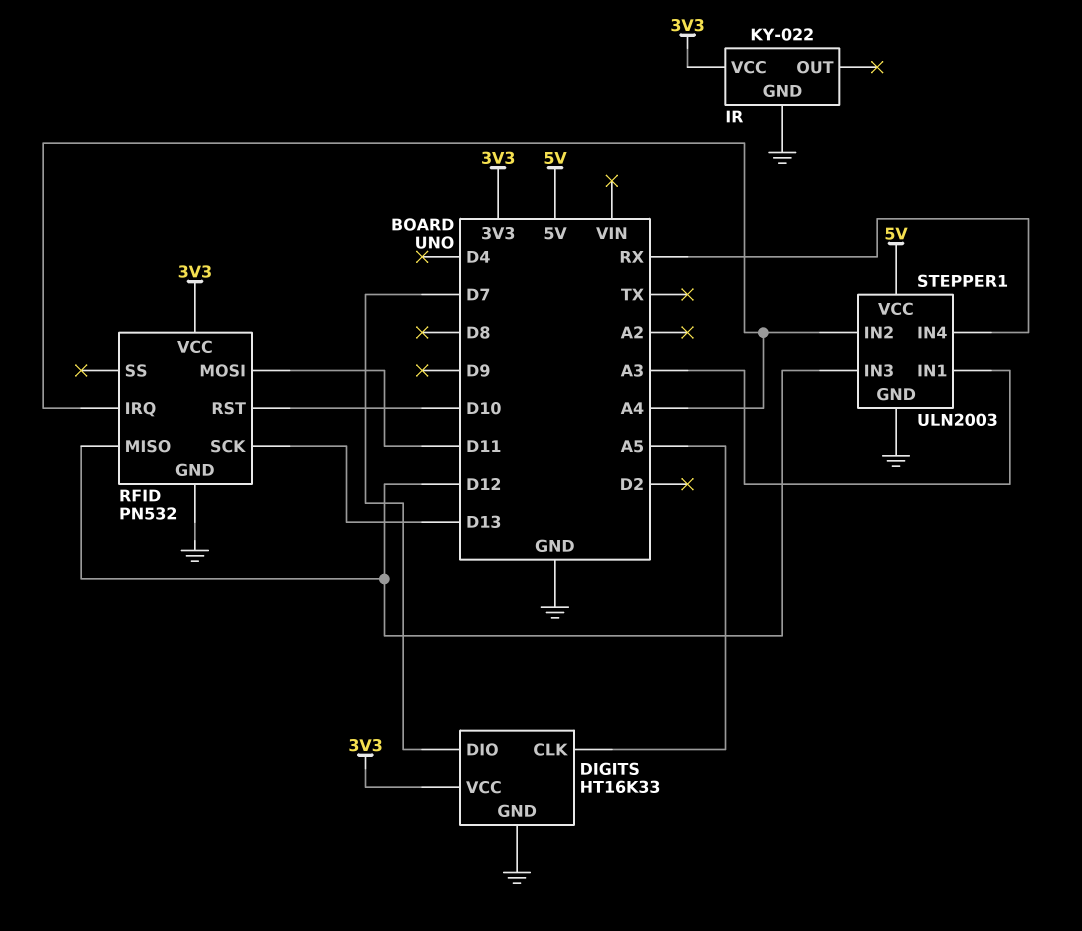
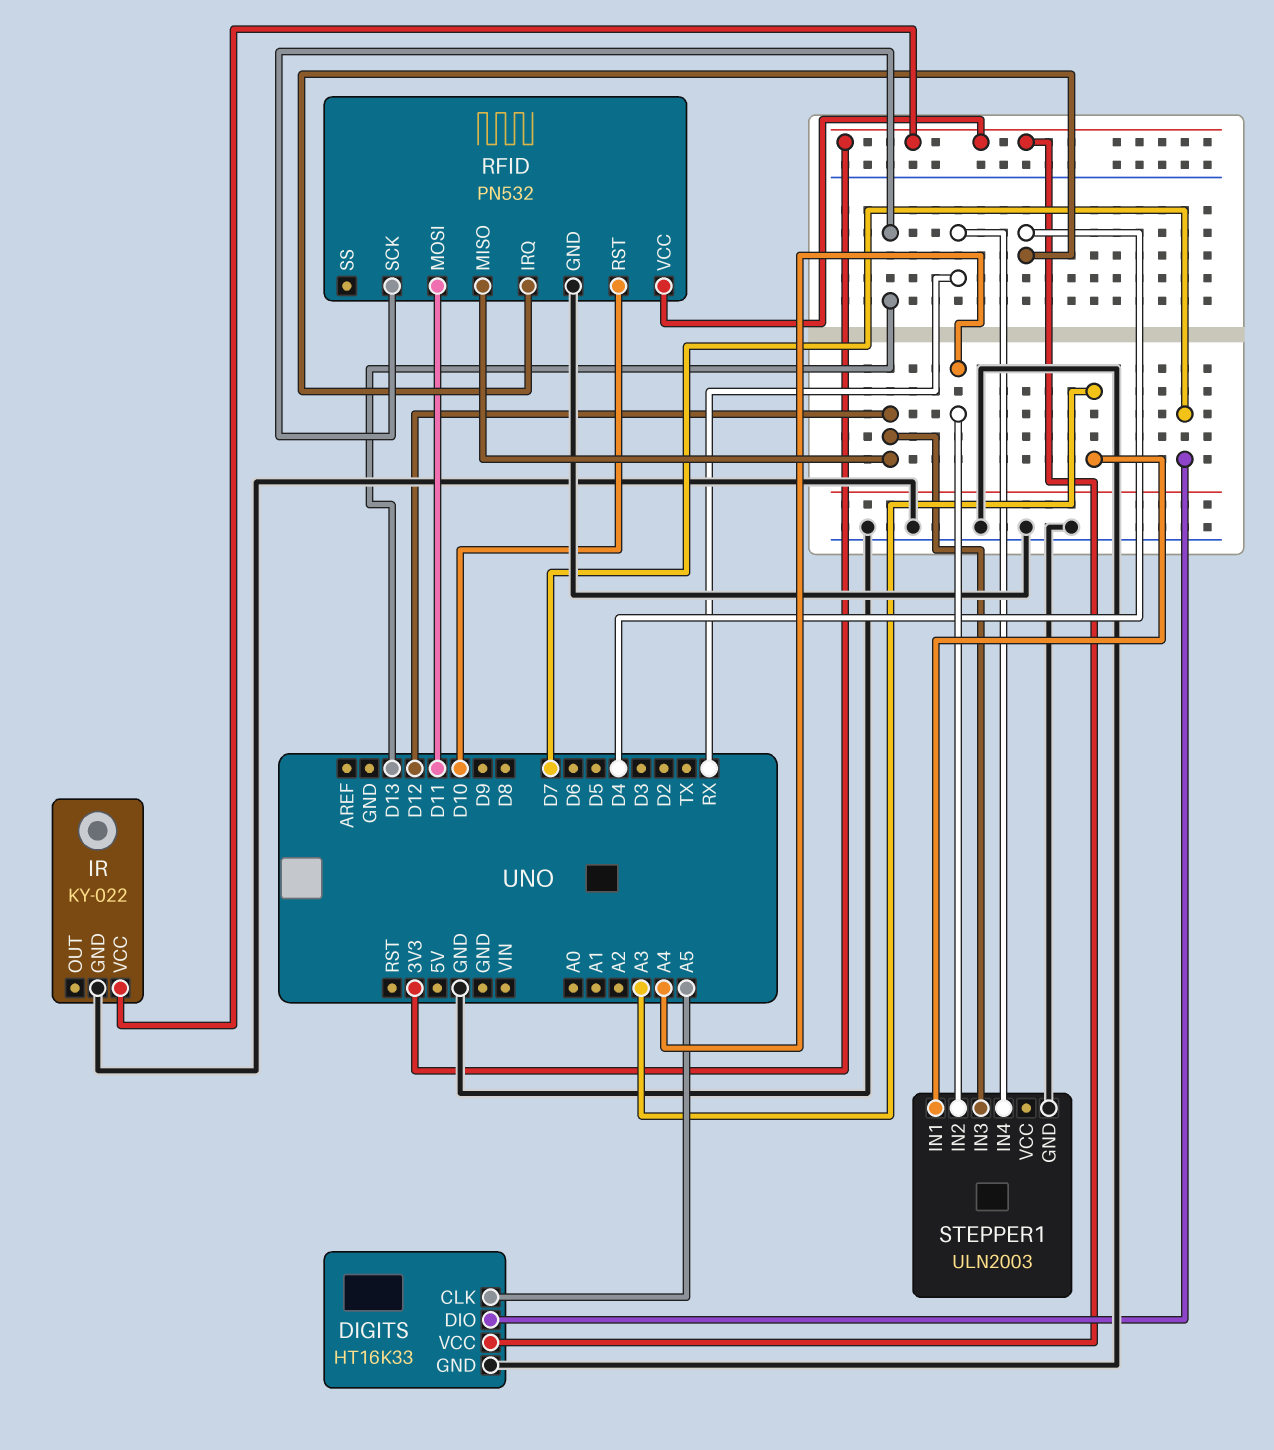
RFID pin IRQ: A4 -> D4
STEPPER1 pin VCC: 5V -> none

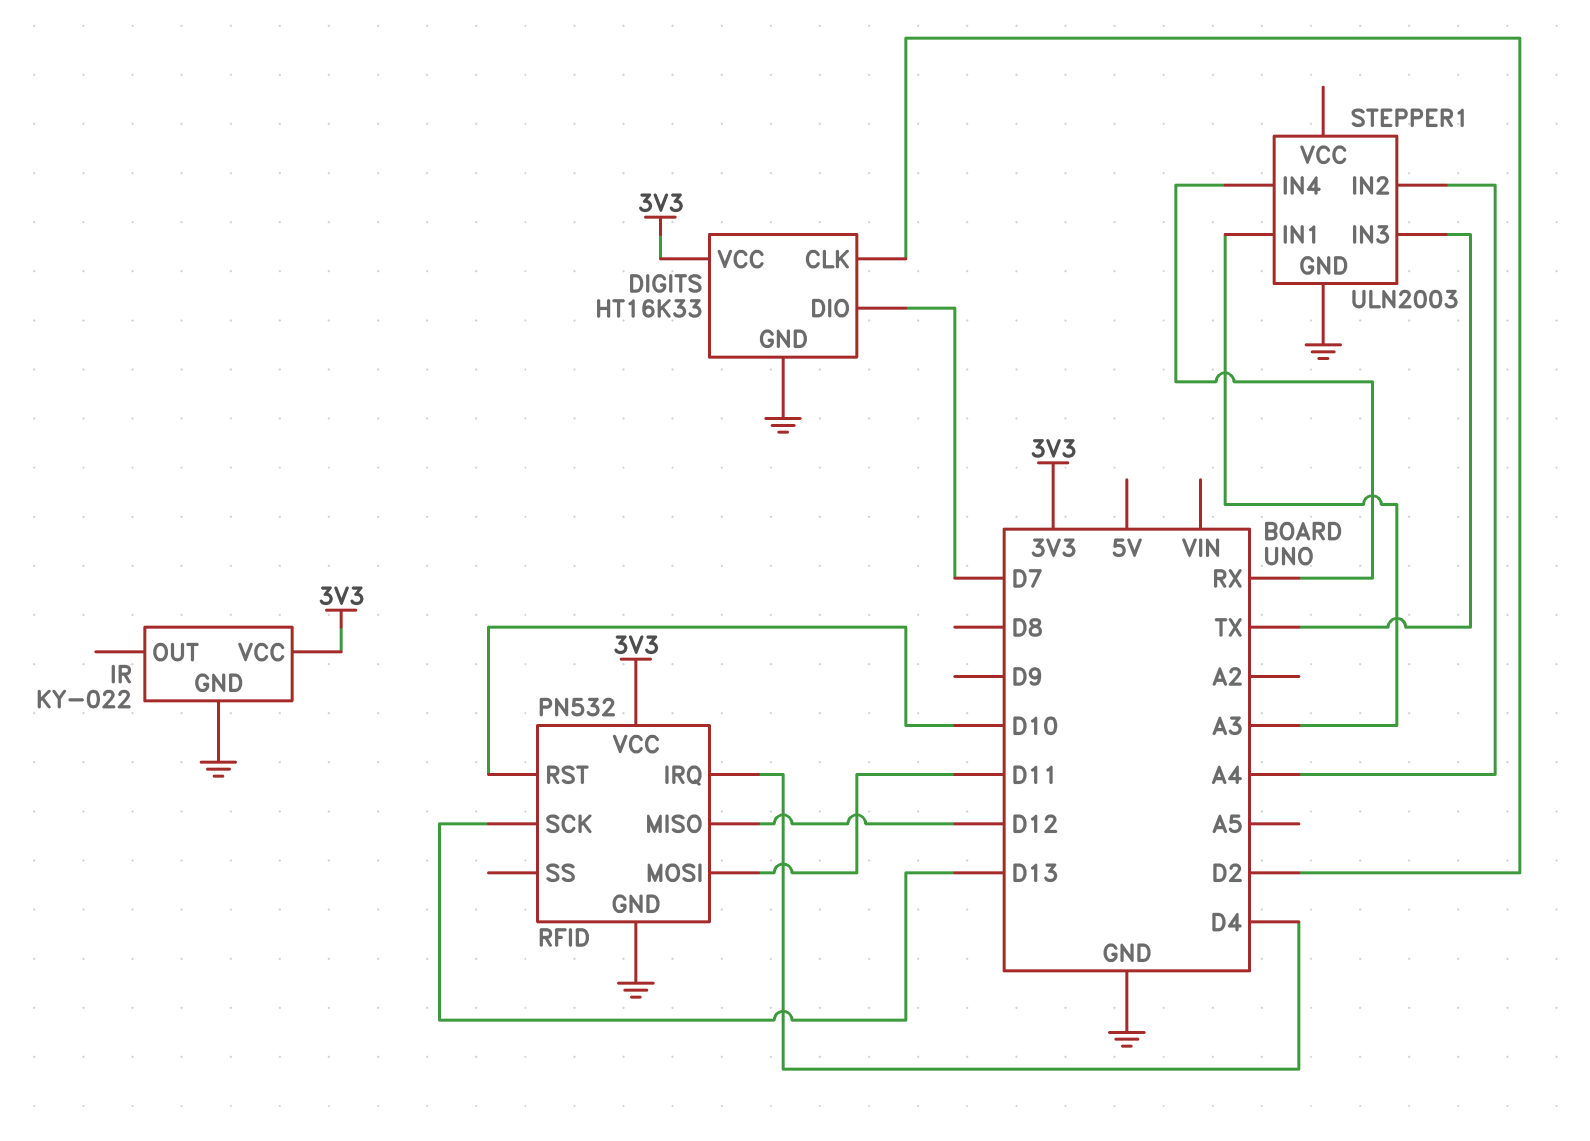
DIGITS pin CLK: A5 -> D2
STEPPER1 pin IN3: D12 -> TX

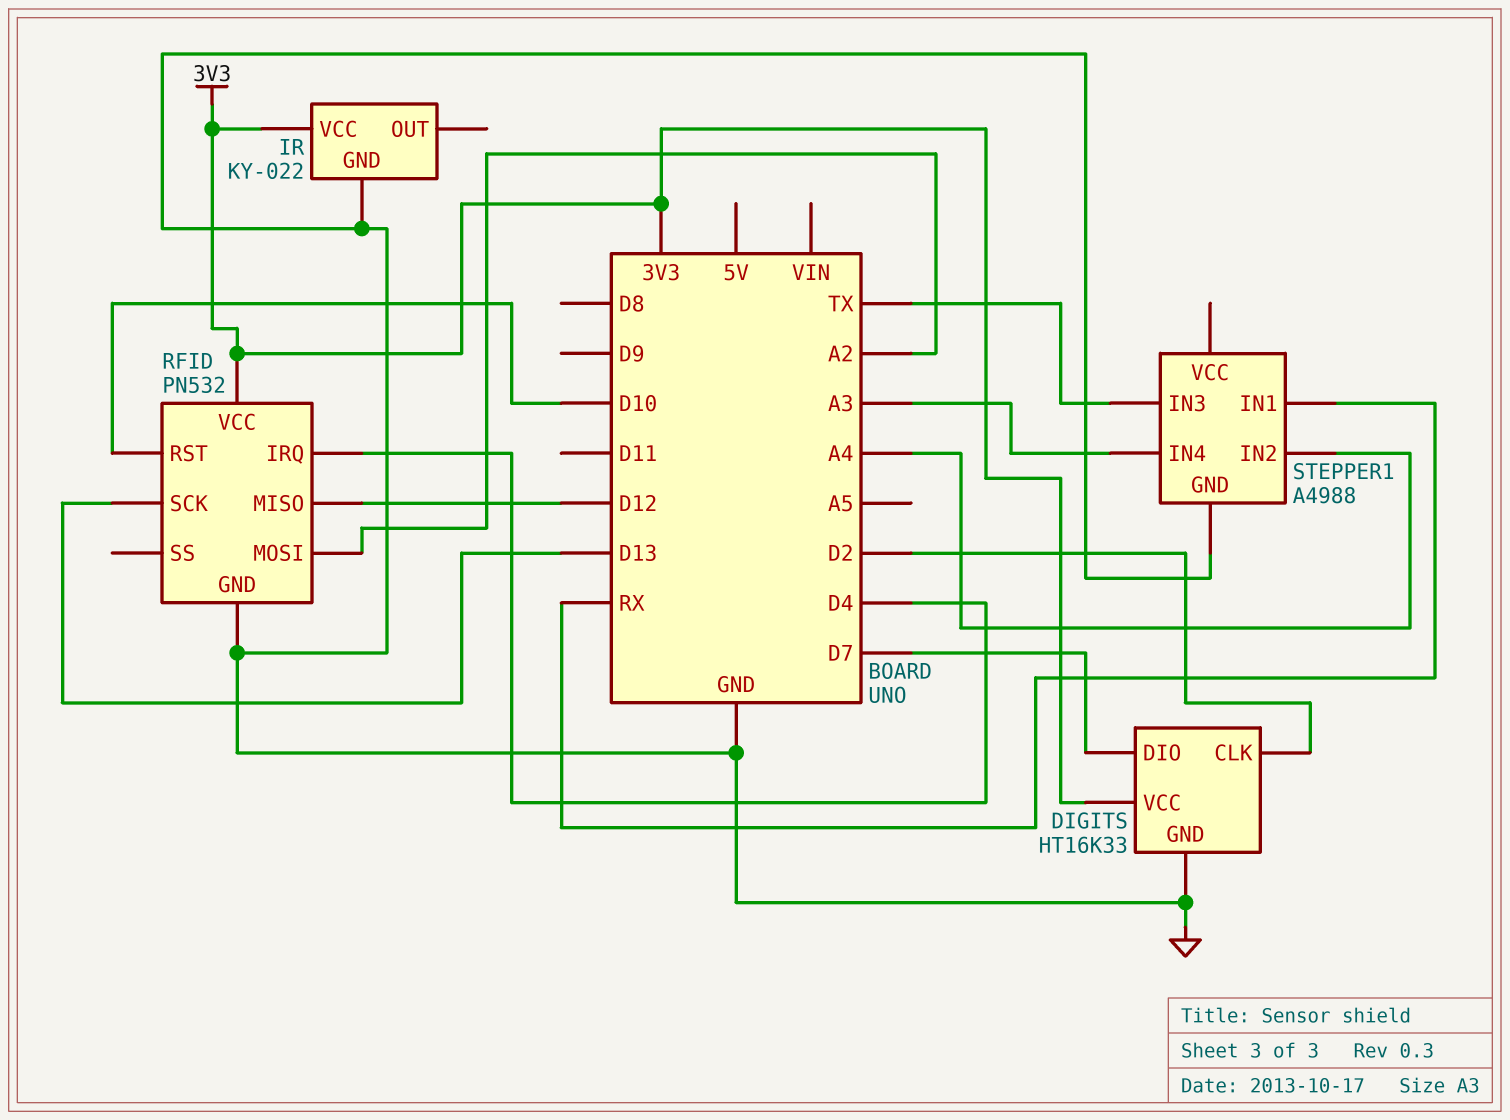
RFID pin MOSI: D11 -> A2
STEPPER1: ULN2003 -> A4988
STEPPER1 pin IN1: A3 -> RX
STEPPER1 pin IN4: RX -> A3

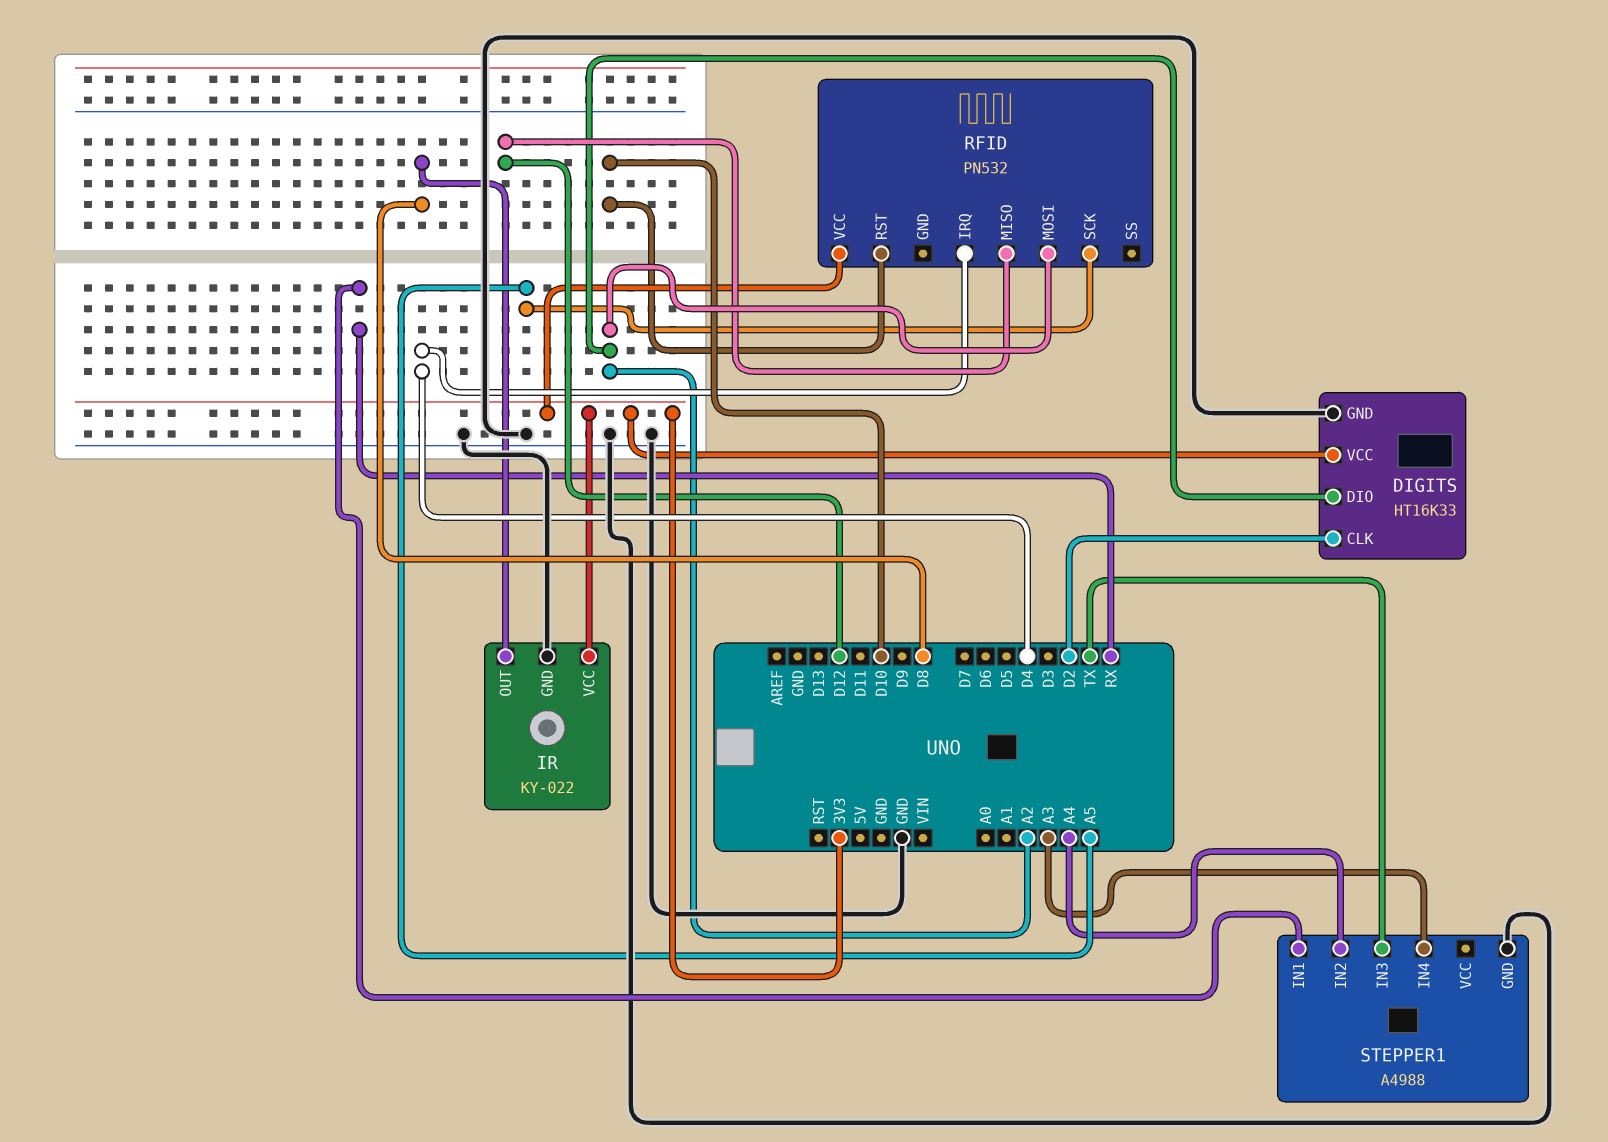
DIGITS pin DIO: D7 -> A2
IR pin OUT: none -> D8
RFID pin GND: GND -> none
RFID pin SCK: D13 -> A5

